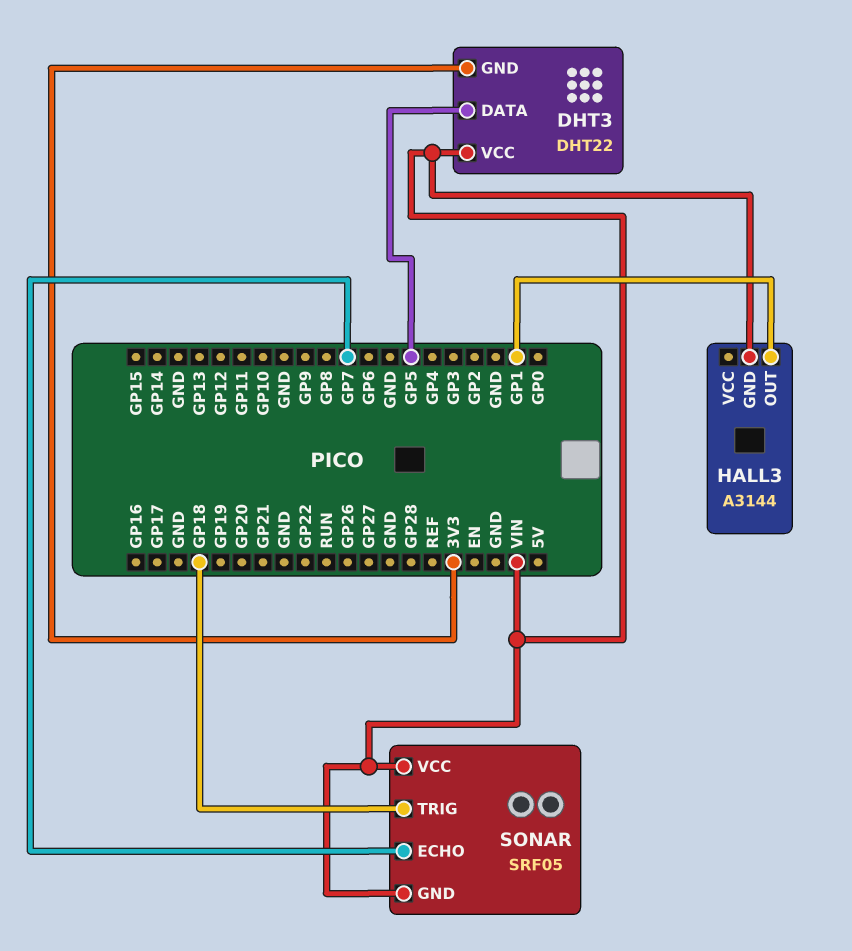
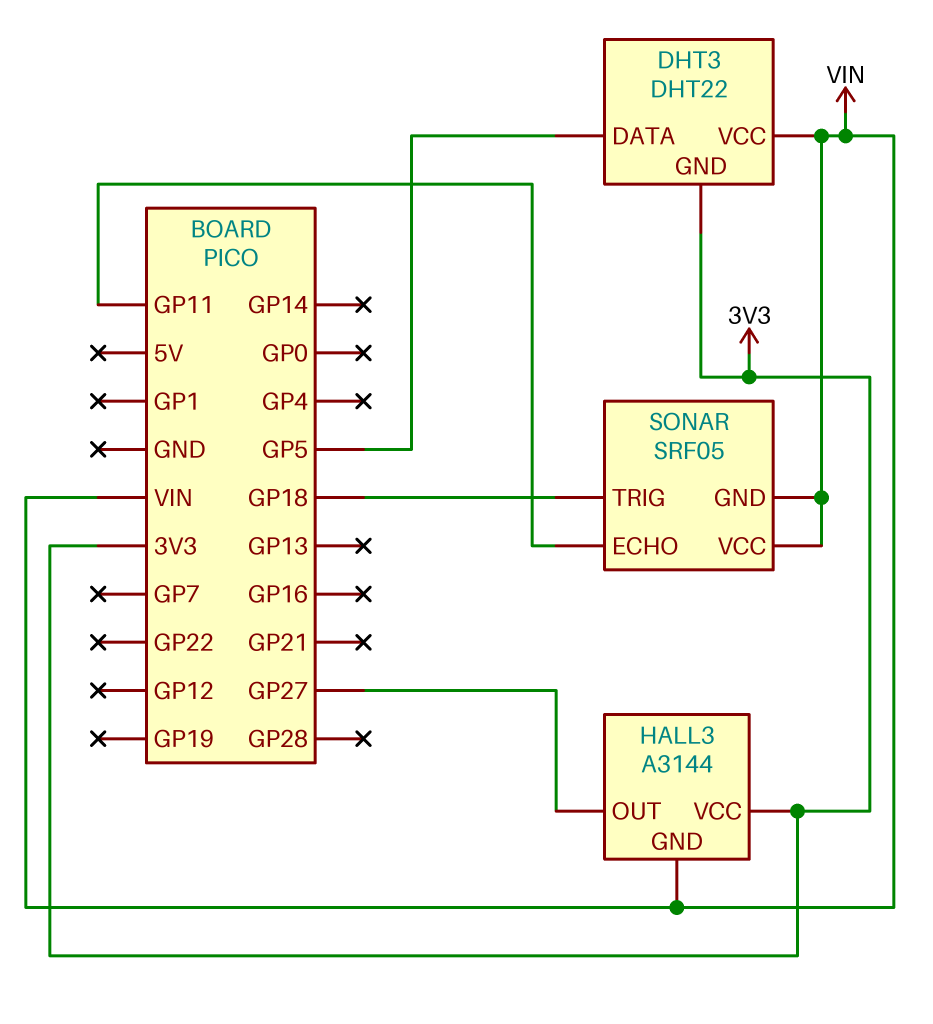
HALL3 pin OUT: GP1 -> GP27
HALL3 pin VCC: none -> 3V3
SONAR pin ECHO: GP7 -> GP11

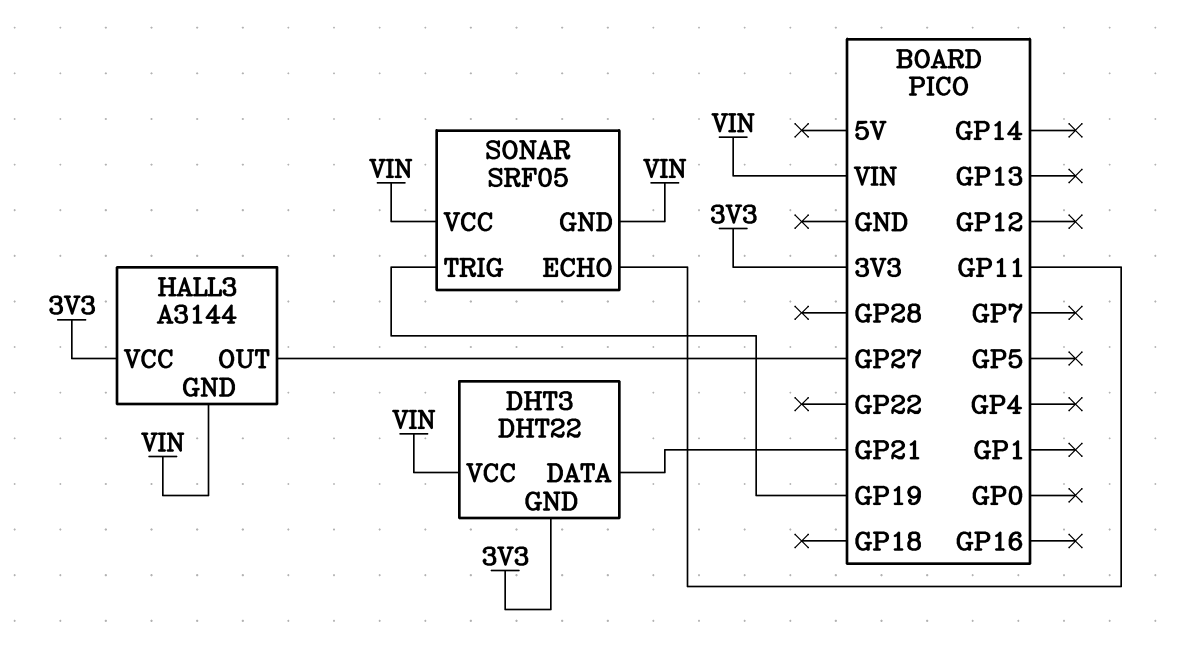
DHT3 pin DATA: GP5 -> GP21
SONAR pin TRIG: GP18 -> GP19

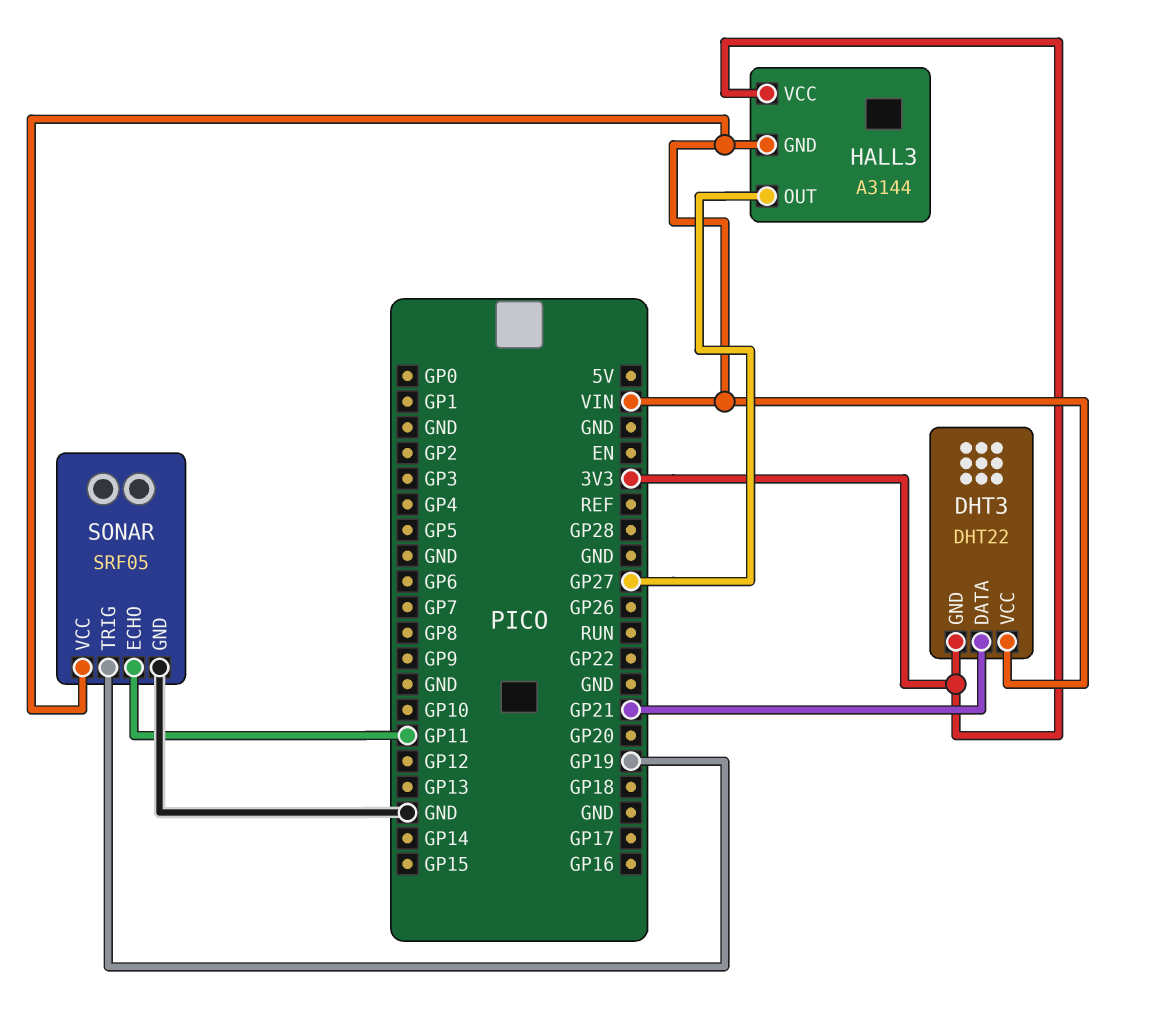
SONAR pin GND: VIN -> GND

